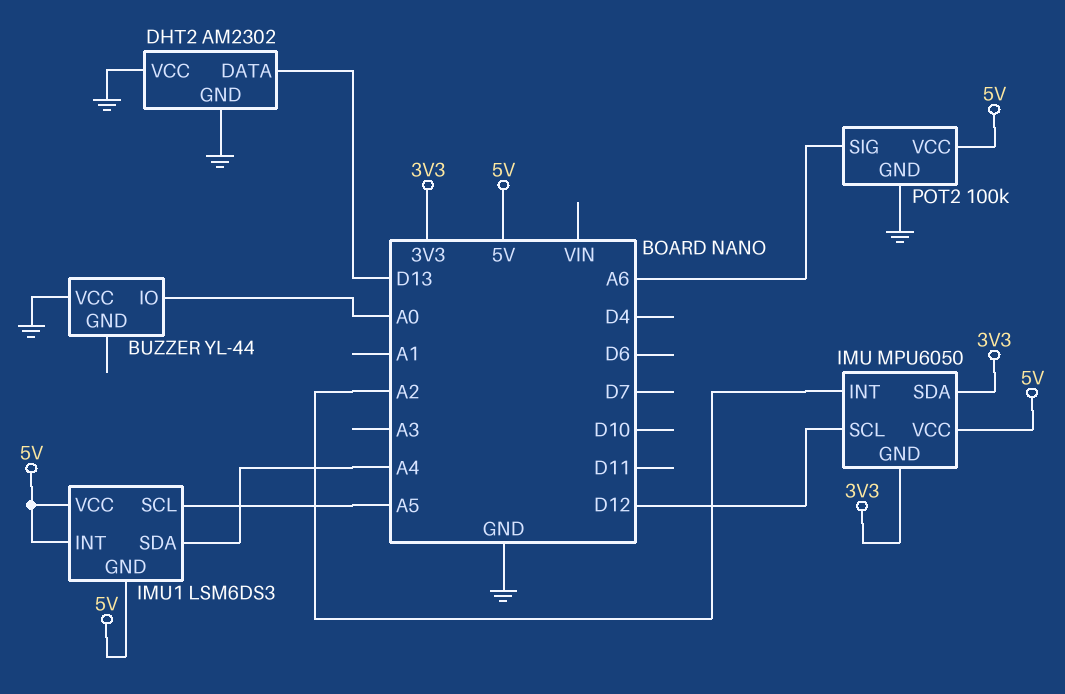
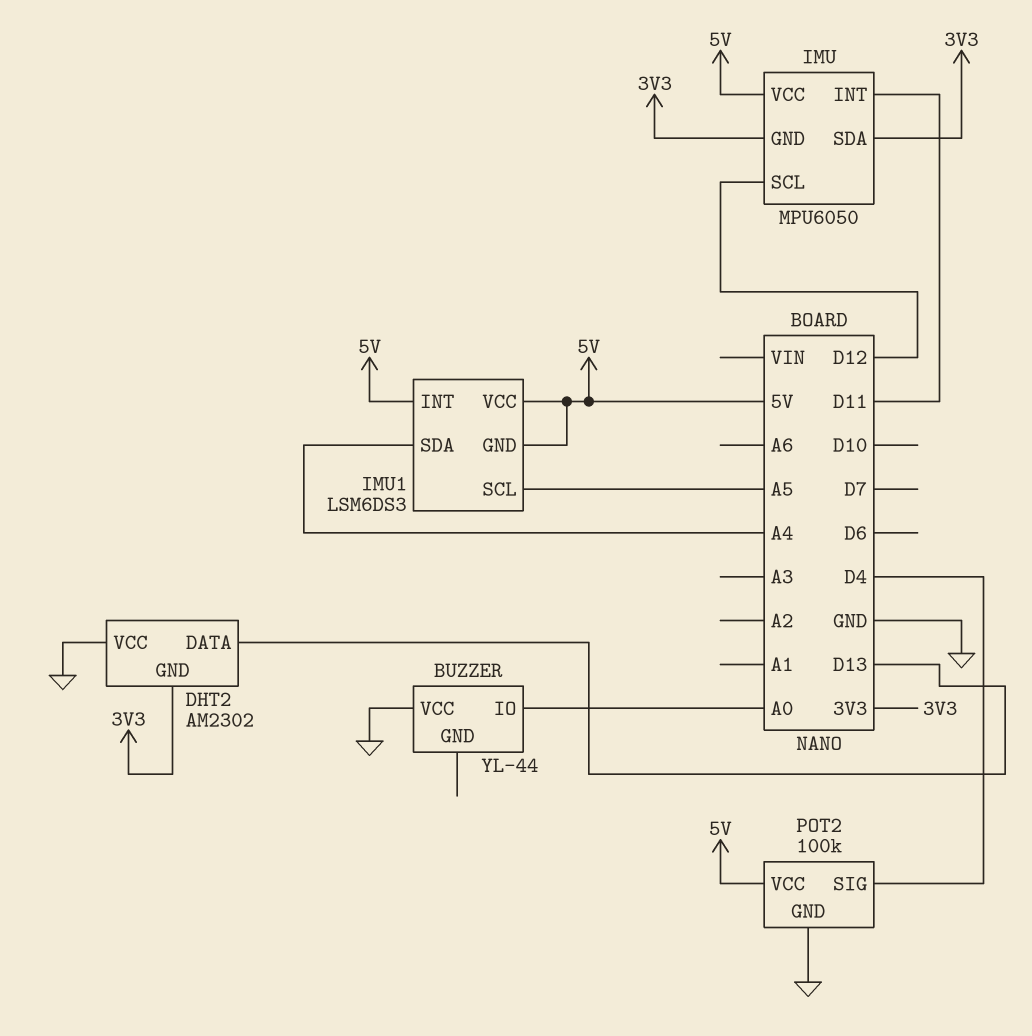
DHT2 pin GND: GND -> 3V3
IMU pin INT: A2 -> D11
POT2 pin SIG: A6 -> D4

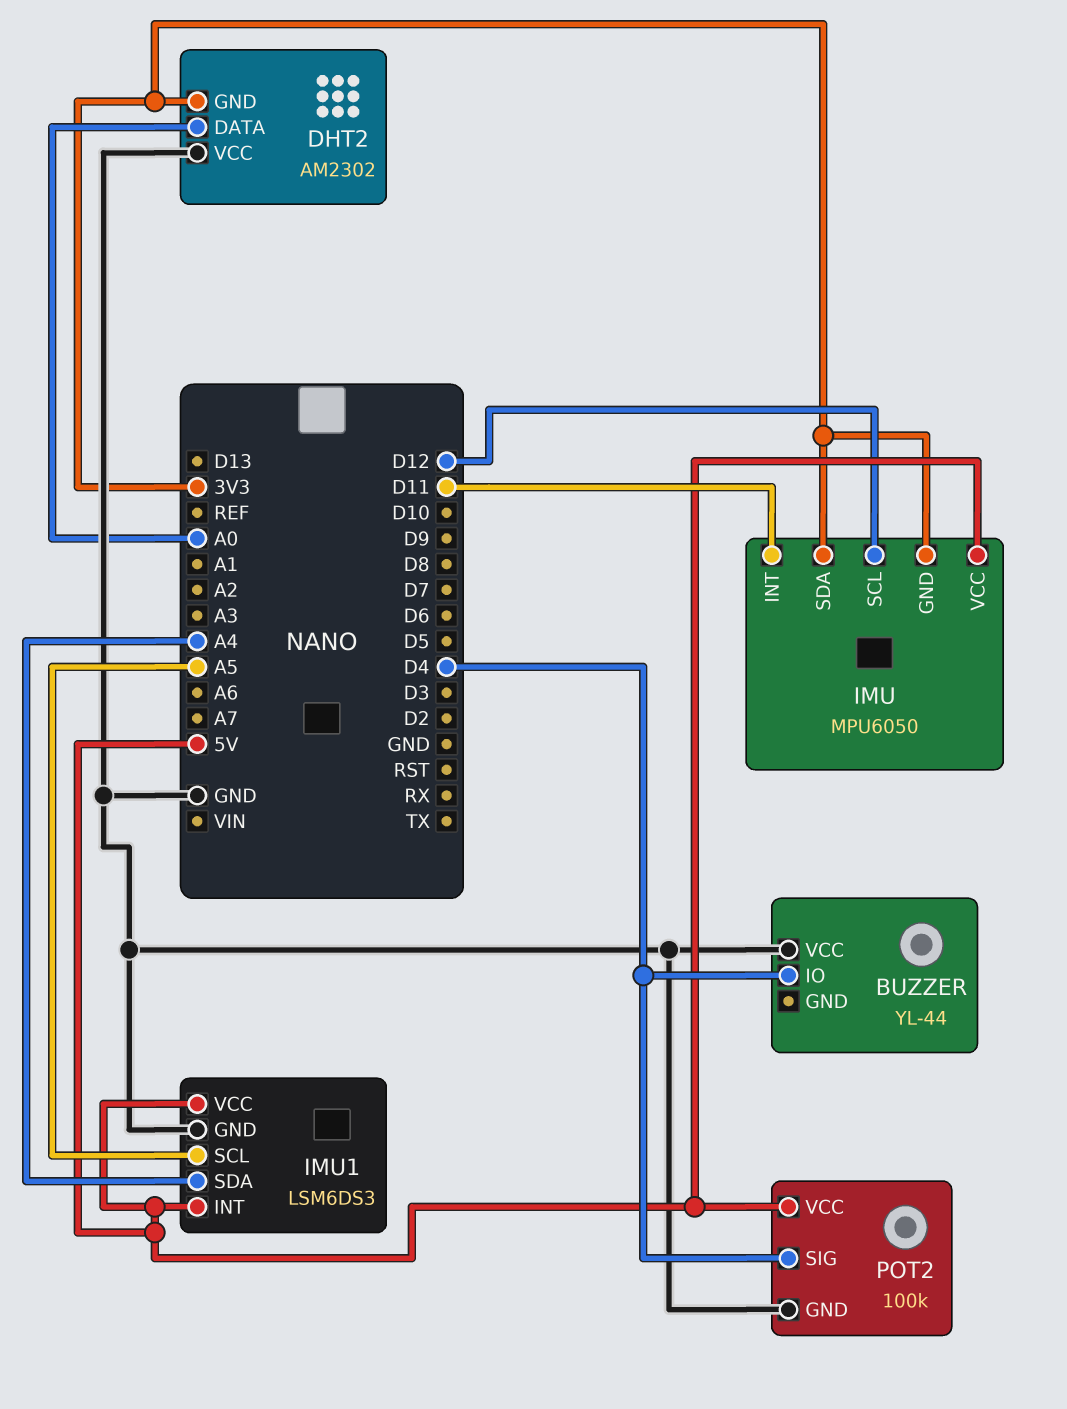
BUZZER pin IO: A0 -> D4
DHT2 pin DATA: D13 -> A0
IMU1 pin GND: 5V -> GND

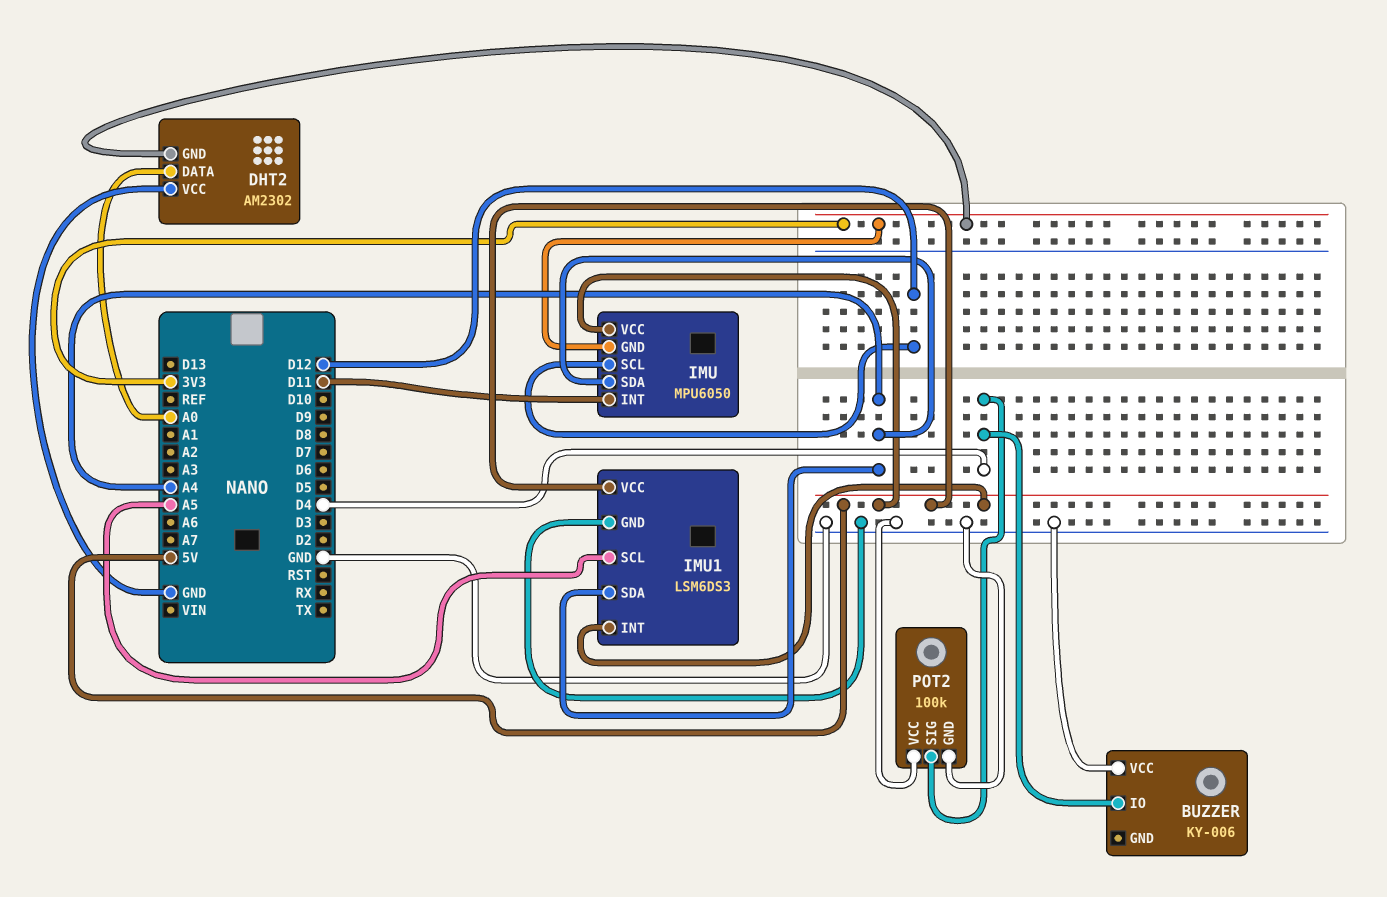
BUZZER: YL-44 -> KY-006
IMU pin SDA: 3V3 -> A4
POT2 pin VCC: 5V -> GND

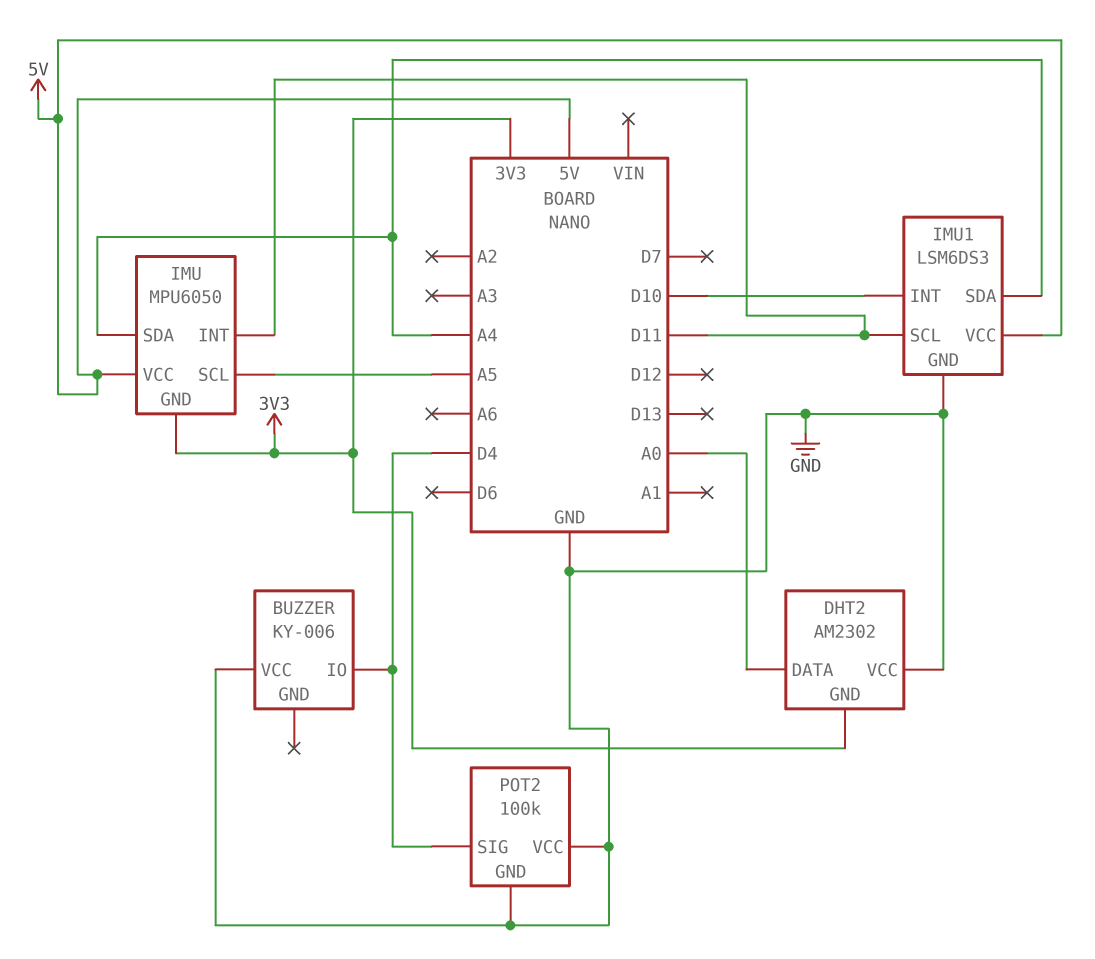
IMU pin SCL: D12 -> A5
IMU1 pin INT: 5V -> D10
IMU1 pin SCL: A5 -> D11

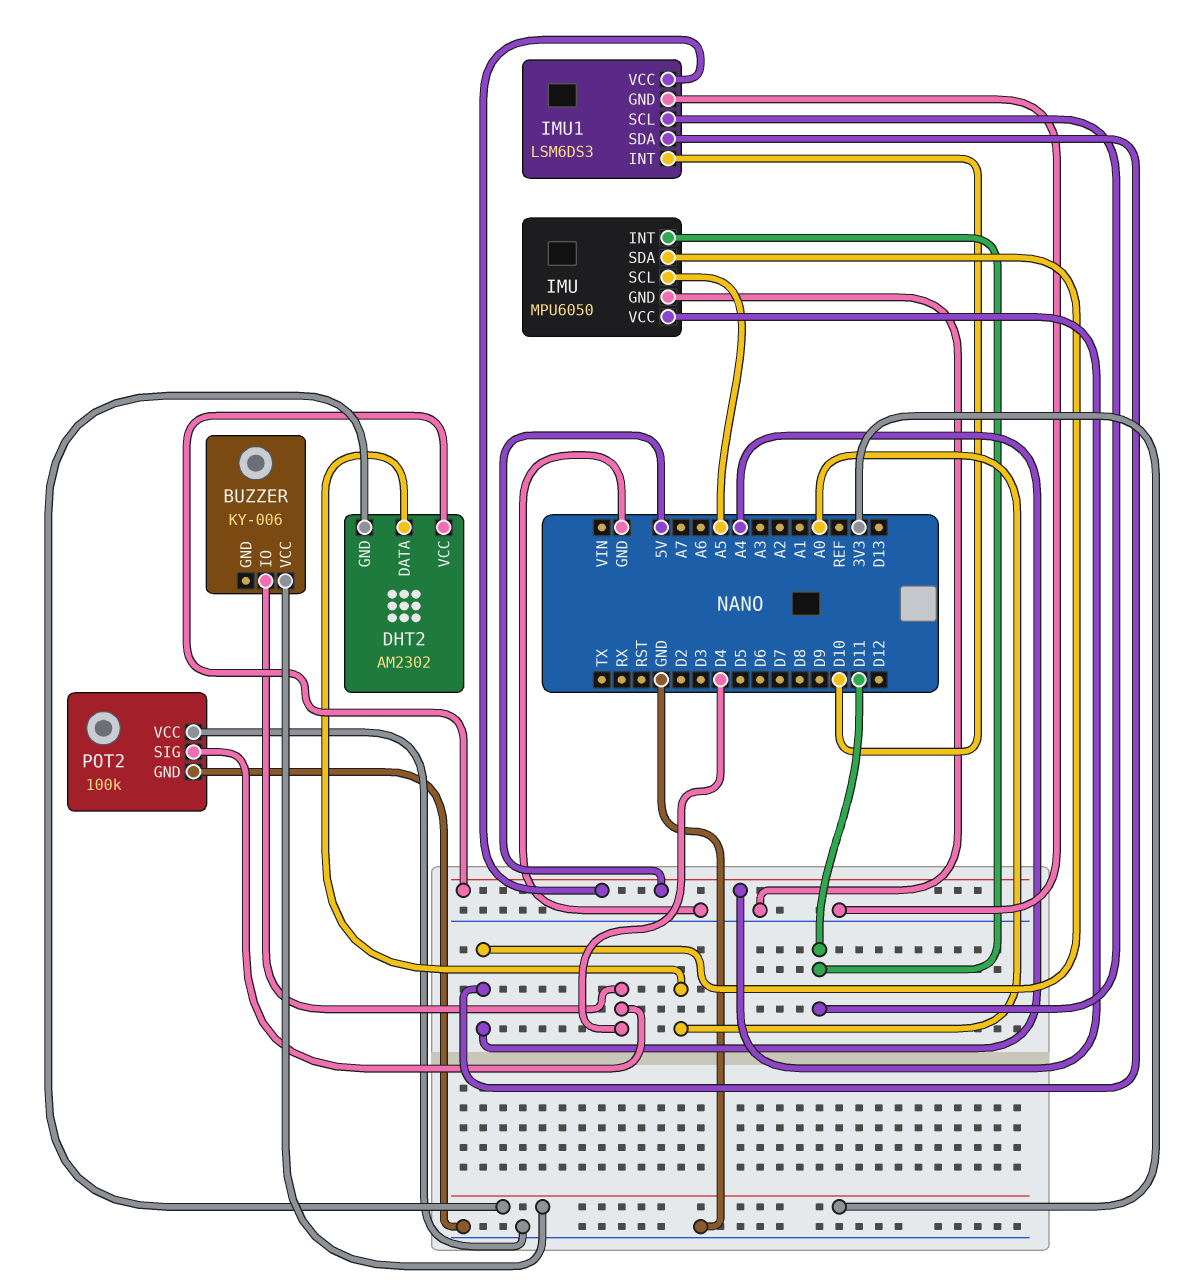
BUZZER pin VCC: GND -> 3V3
DHT2 pin VCC: GND -> 5V
IMU pin GND: 3V3 -> GND

